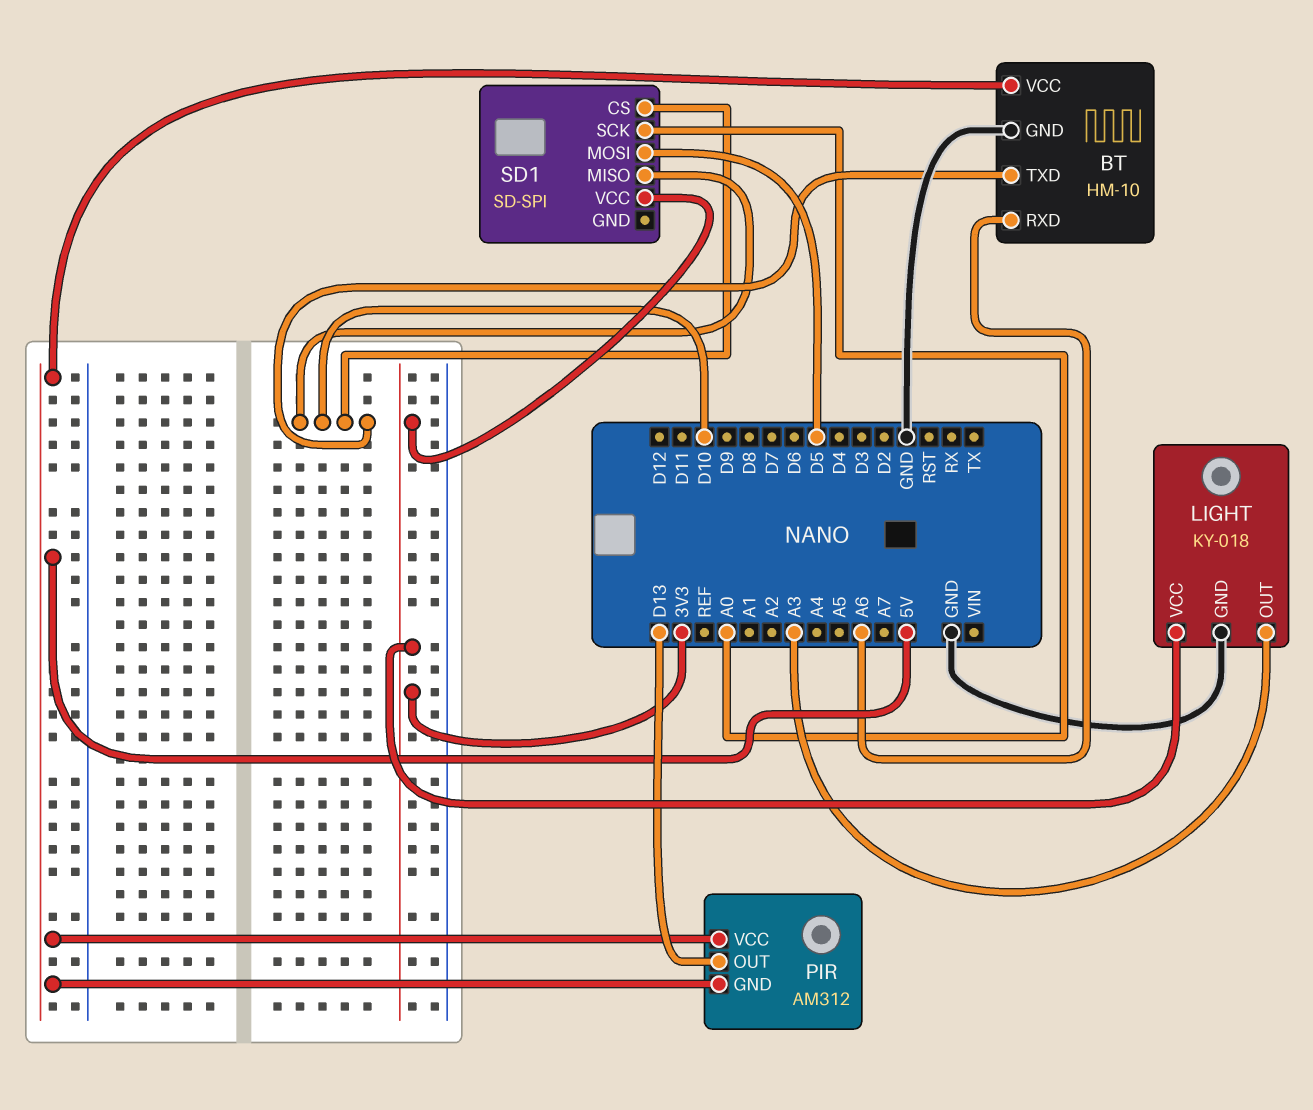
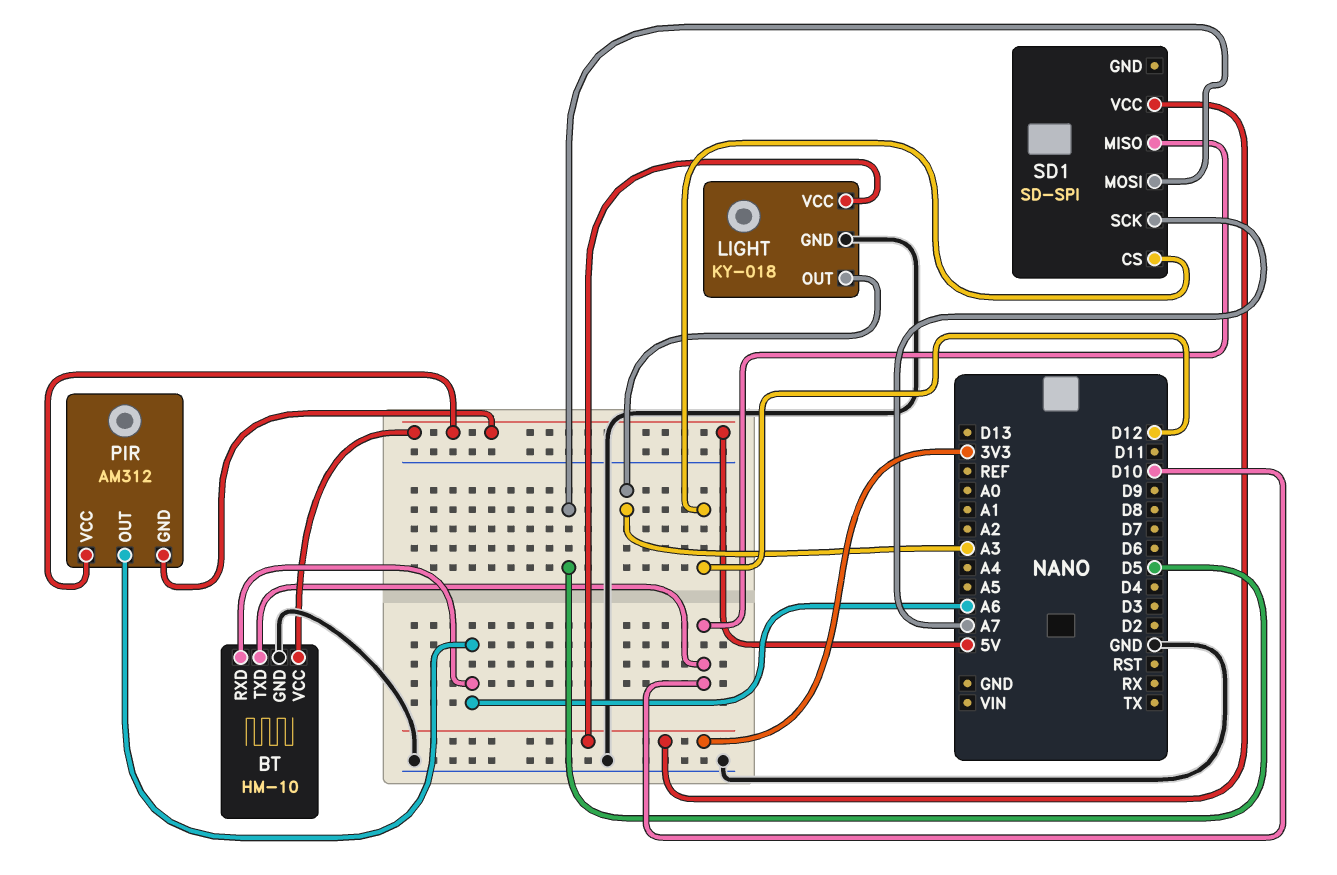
PIR pin OUT: D13 -> A6
SD1 pin CS: D10 -> D12
SD1 pin SCK: A0 -> A7

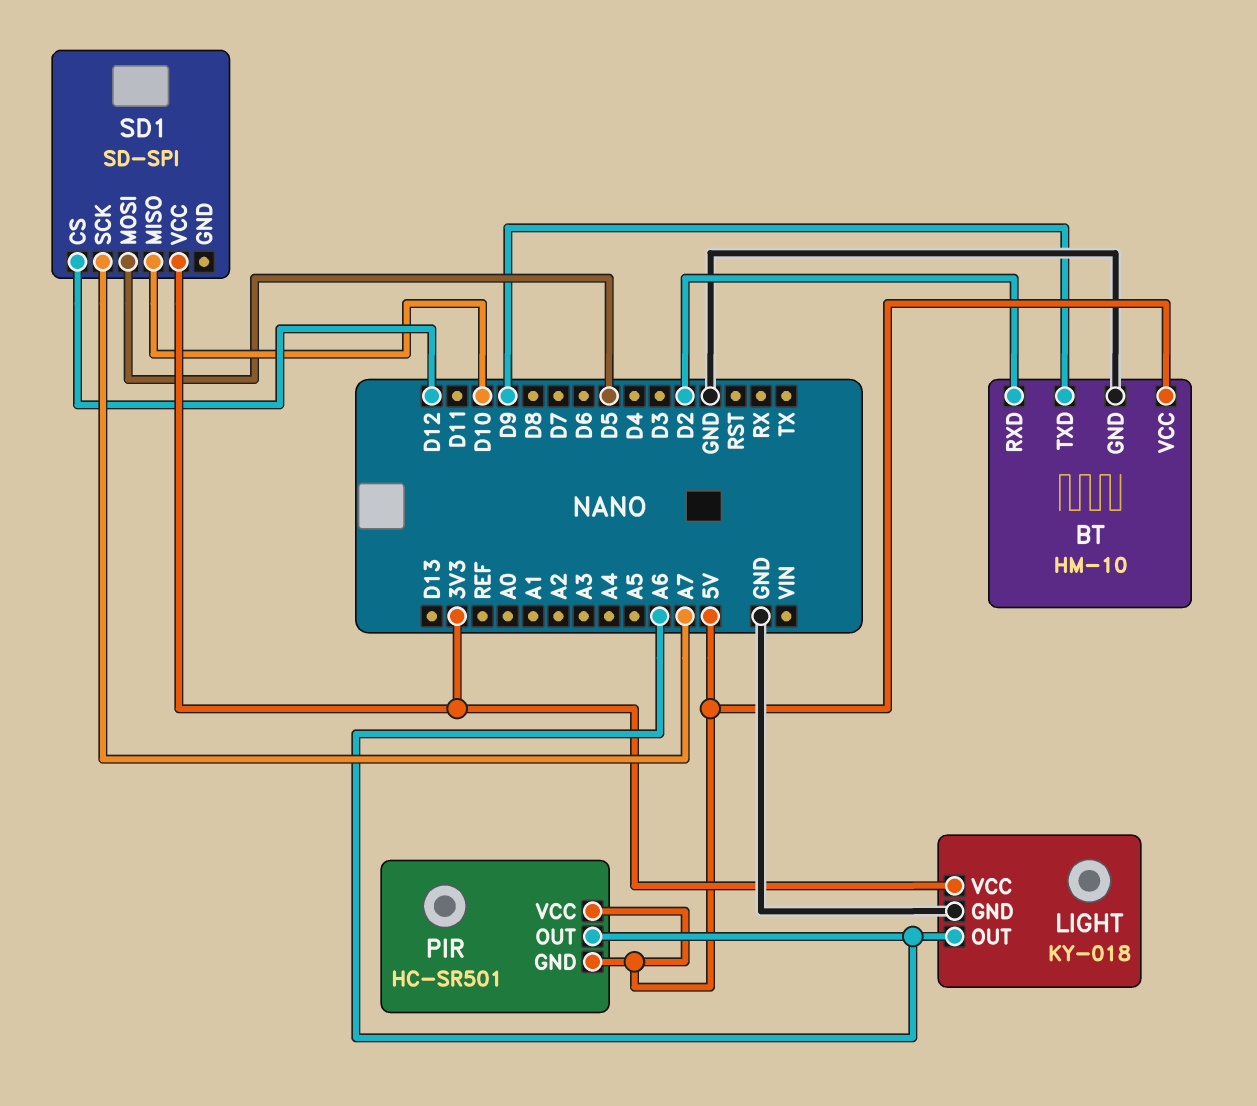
BT pin RXD: A6 -> D2
BT pin TXD: D10 -> D9
LIGHT pin OUT: A3 -> A6
PIR: AM312 -> HC-SR501

